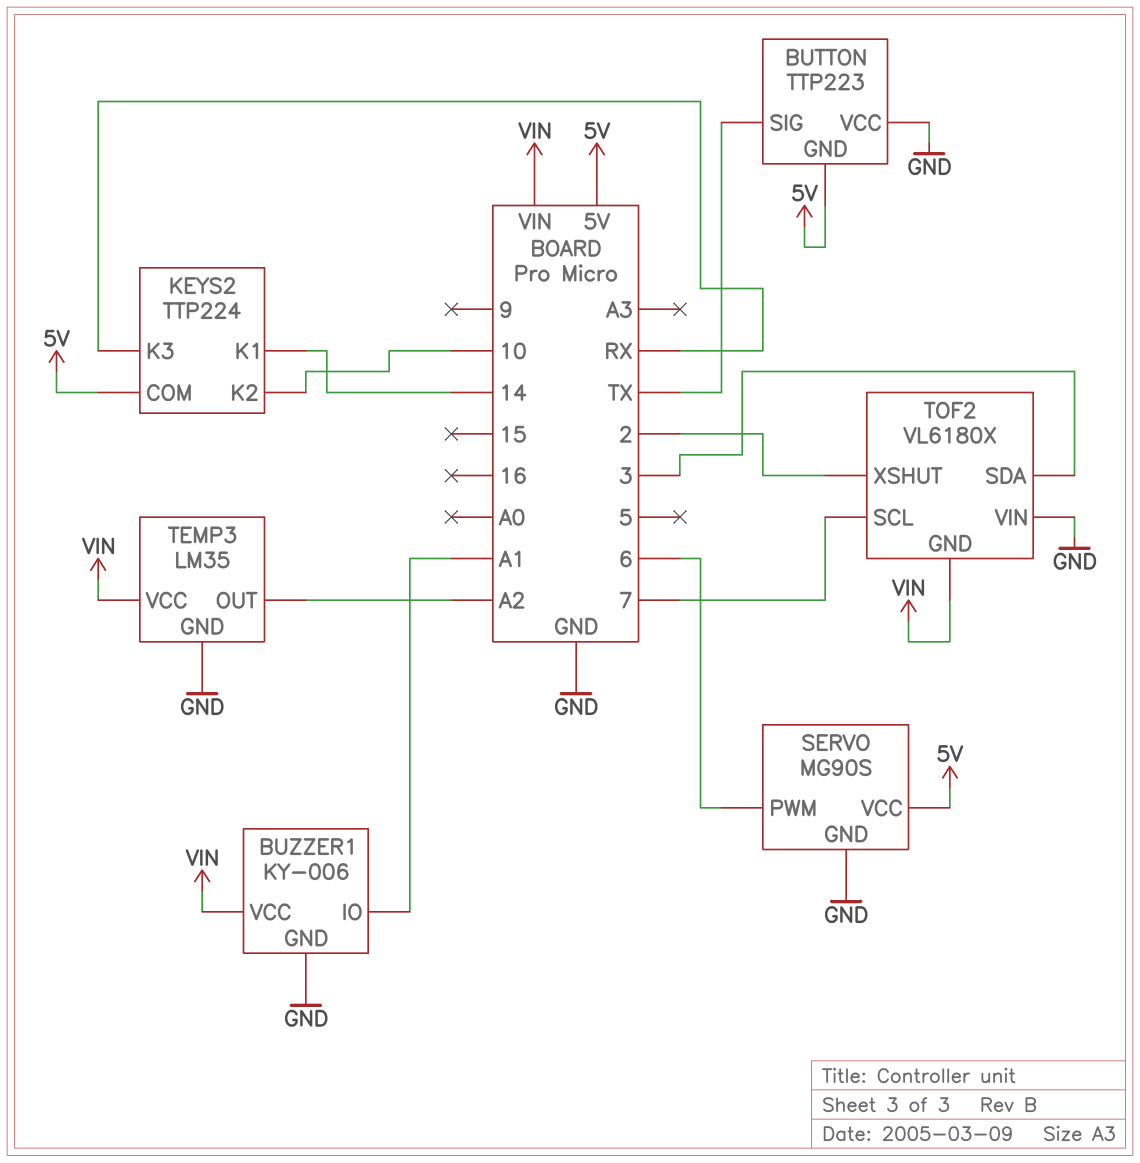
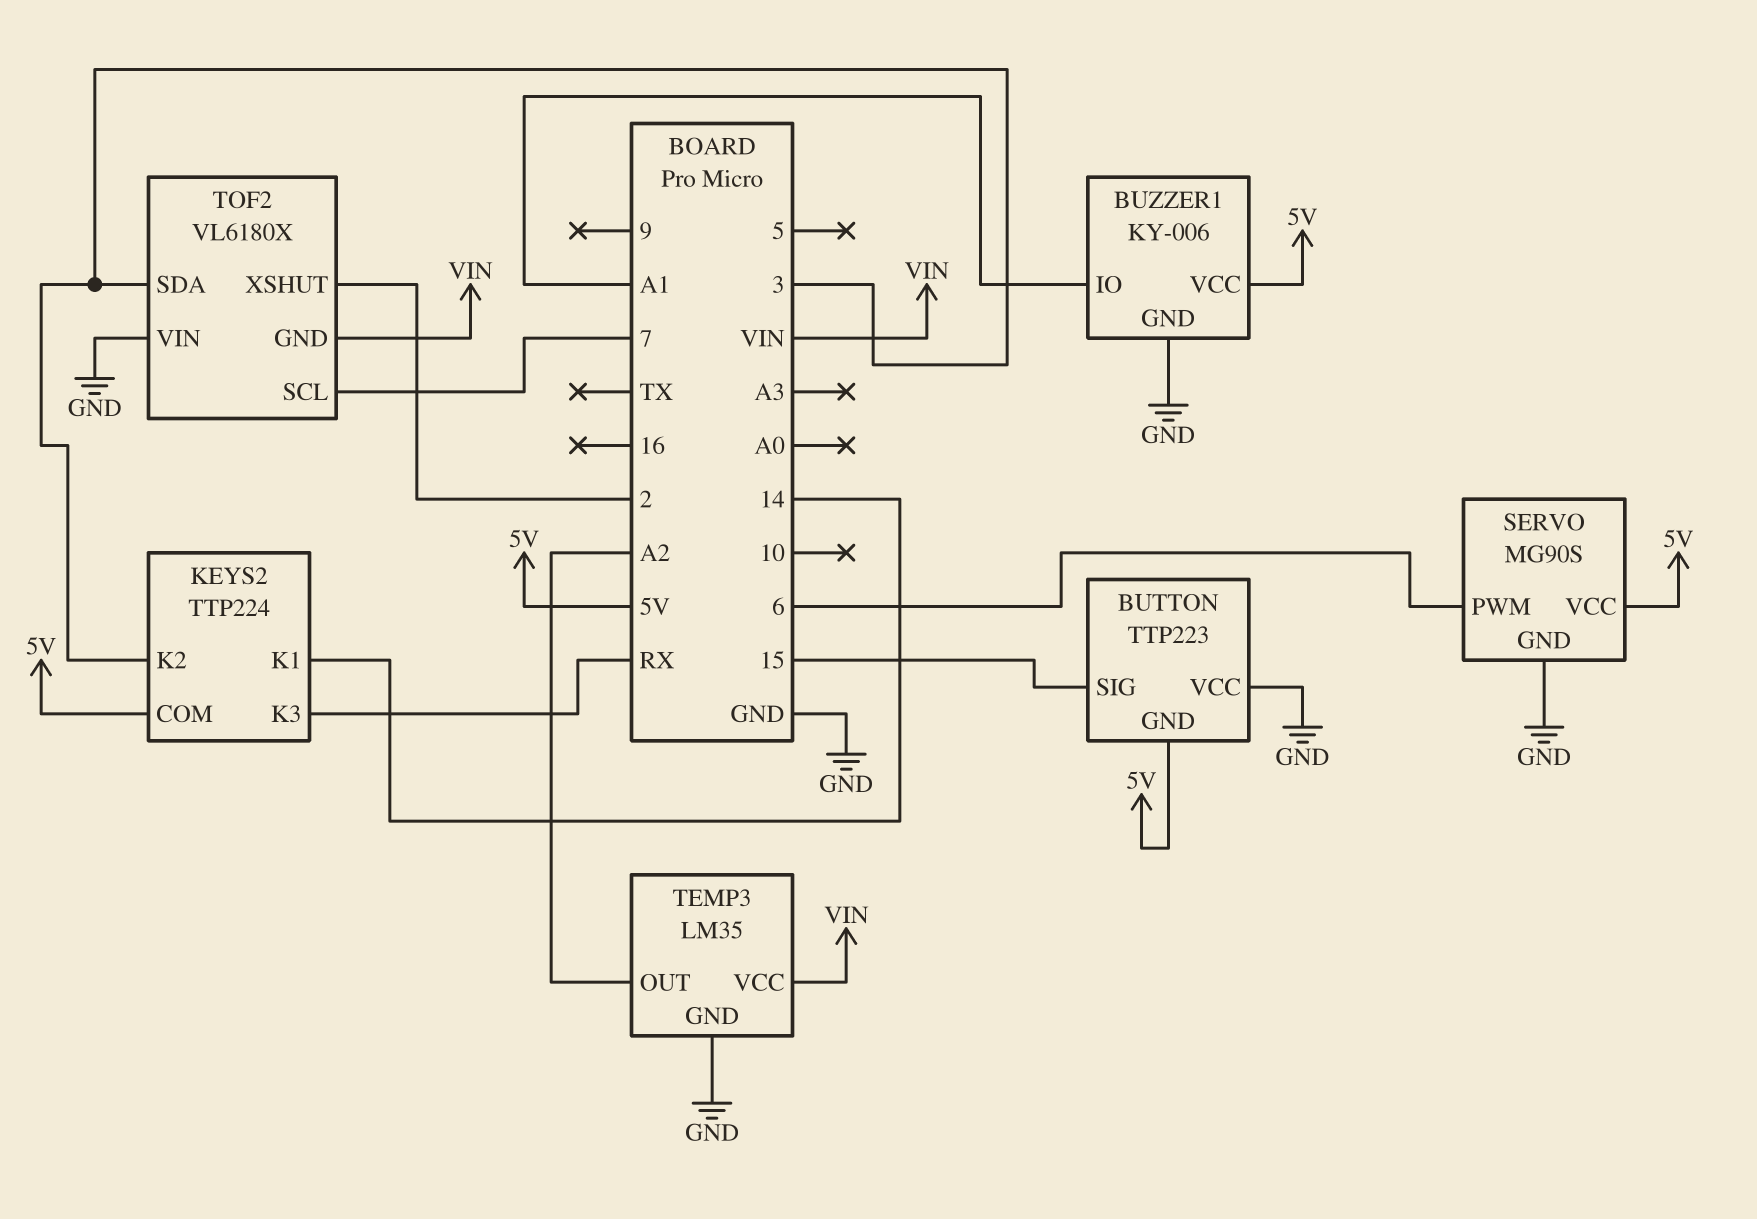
BUTTON pin SIG: TX -> 15
BUZZER1 pin VCC: VIN -> 5V
KEYS2 pin K2: 10 -> 3

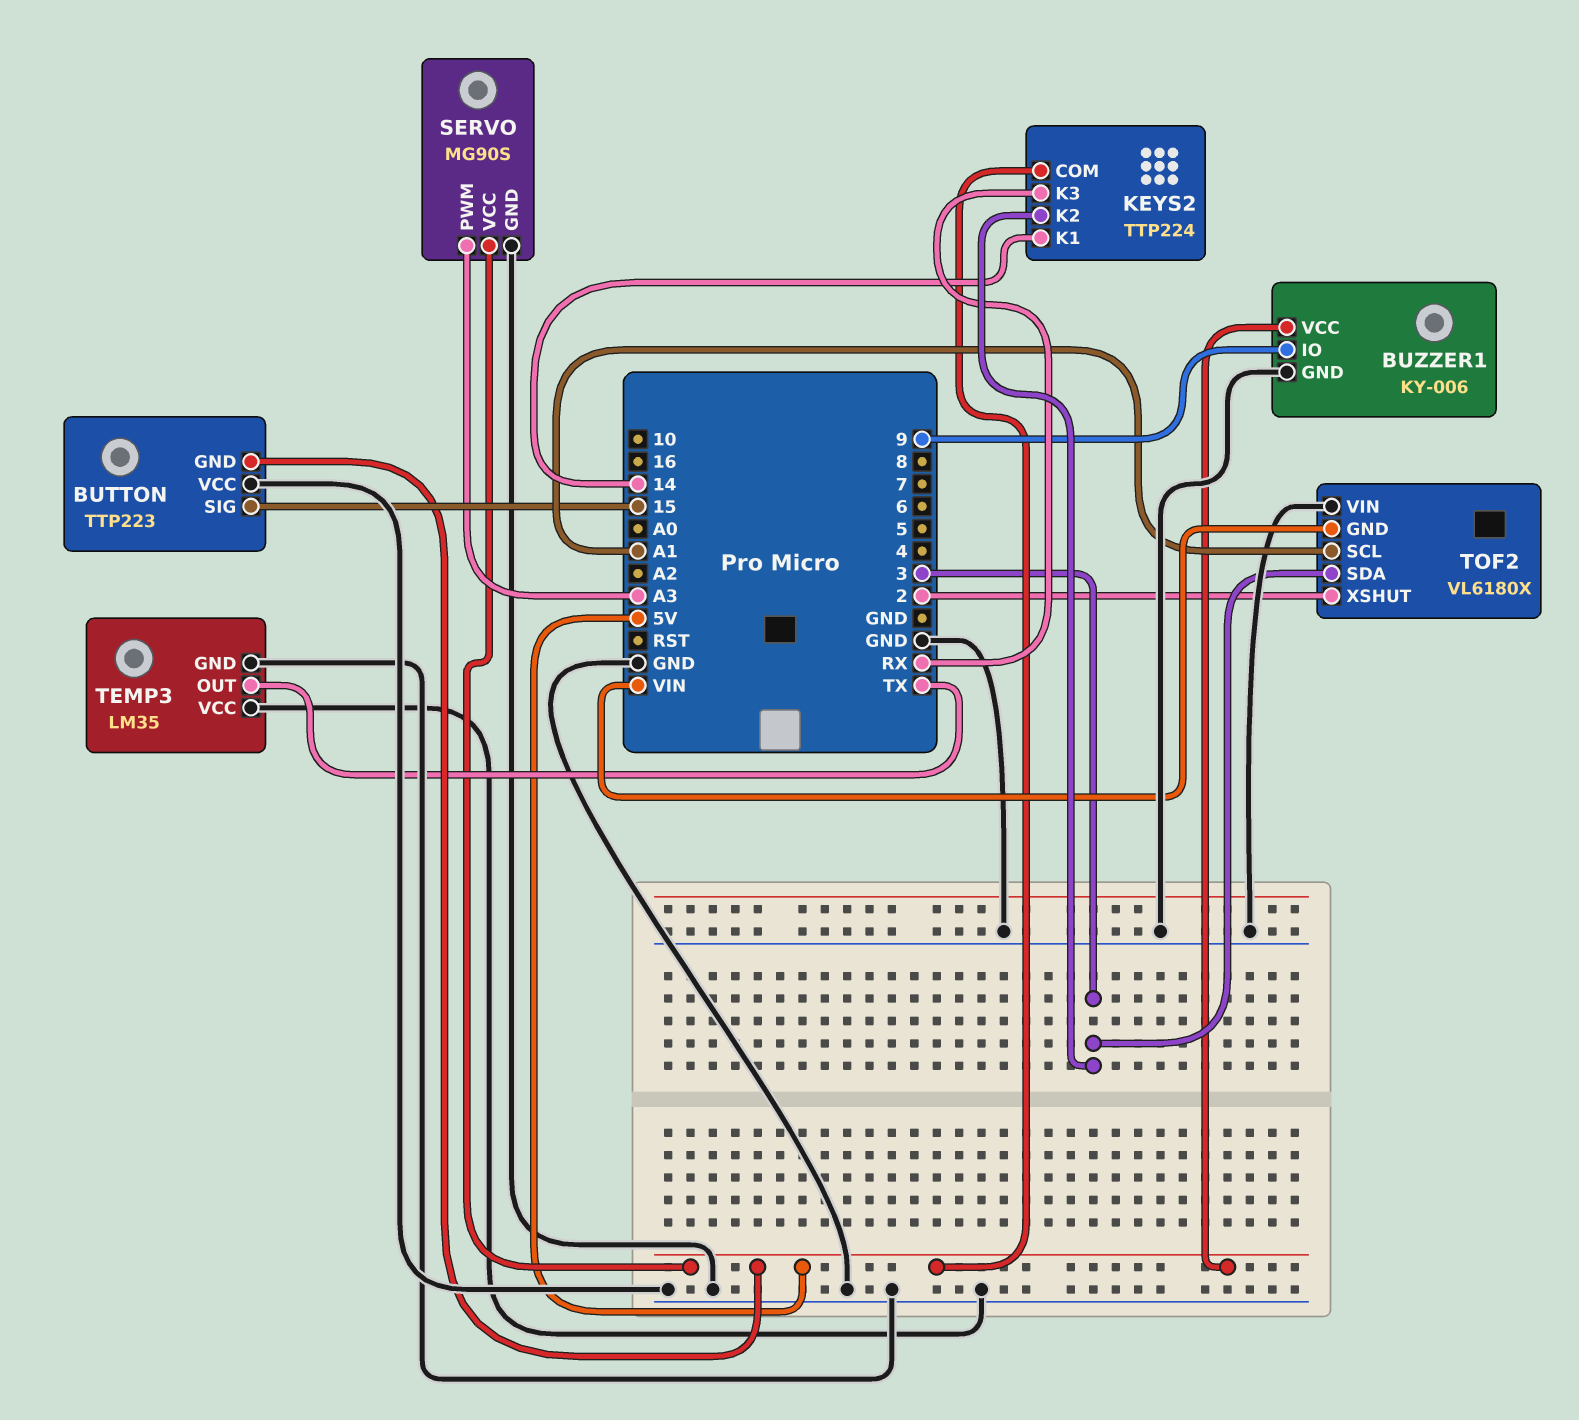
BUZZER1 pin IO: A1 -> 9
SERVO pin PWM: 6 -> A3
TEMP3 pin OUT: A2 -> TX
TEMP3 pin VCC: VIN -> GND
TOF2 pin SCL: 7 -> A1

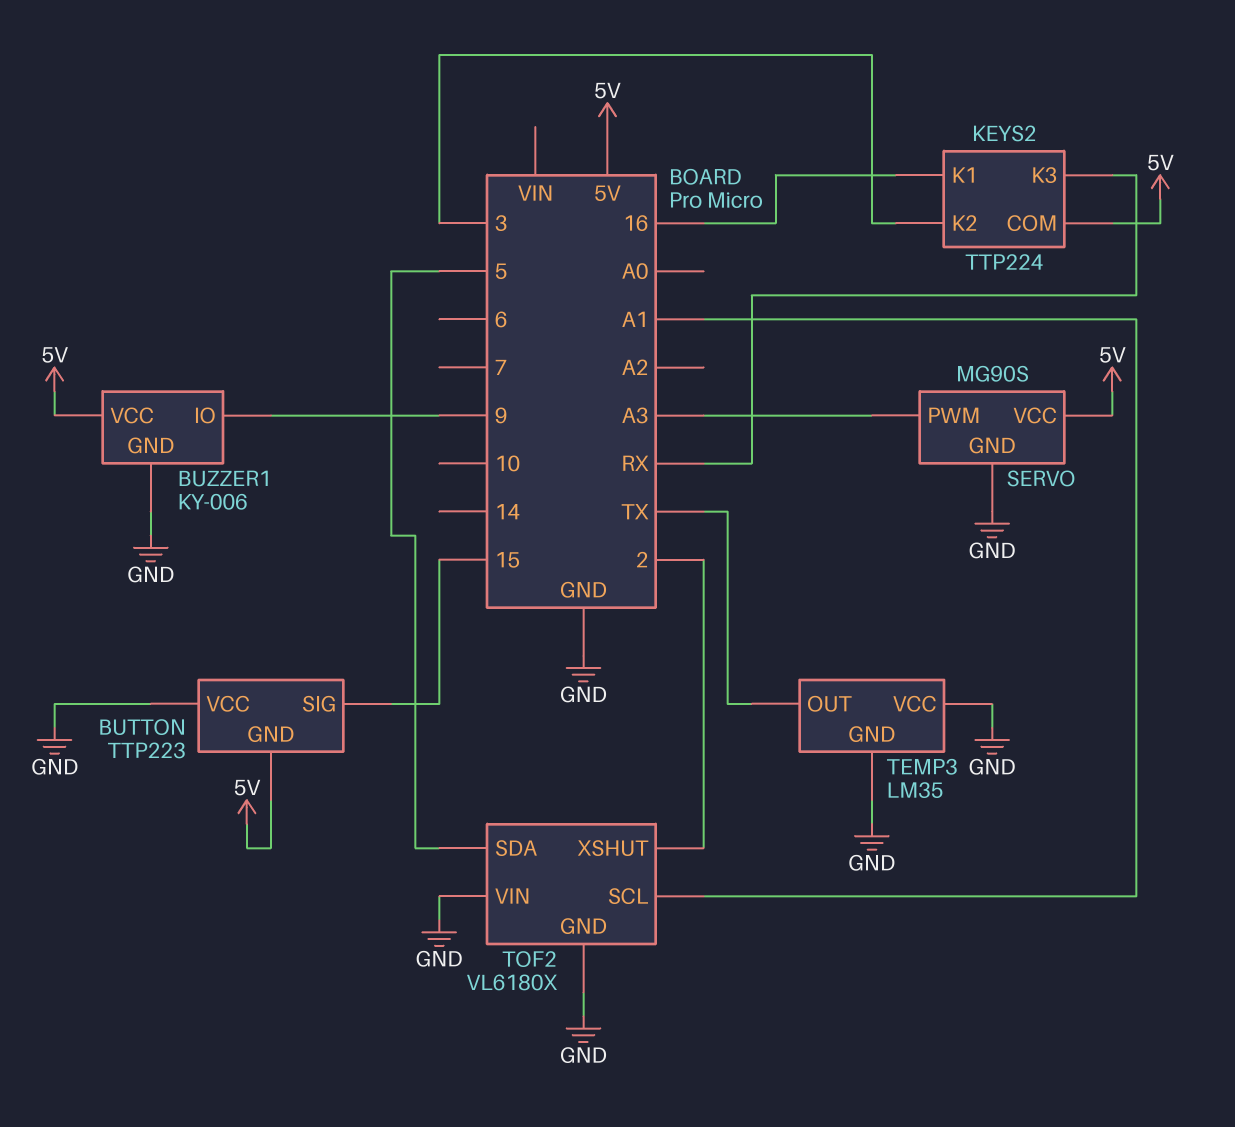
KEYS2 pin K1: 14 -> 16
TOF2 pin GND: VIN -> GND
TOF2 pin SDA: 3 -> 5

